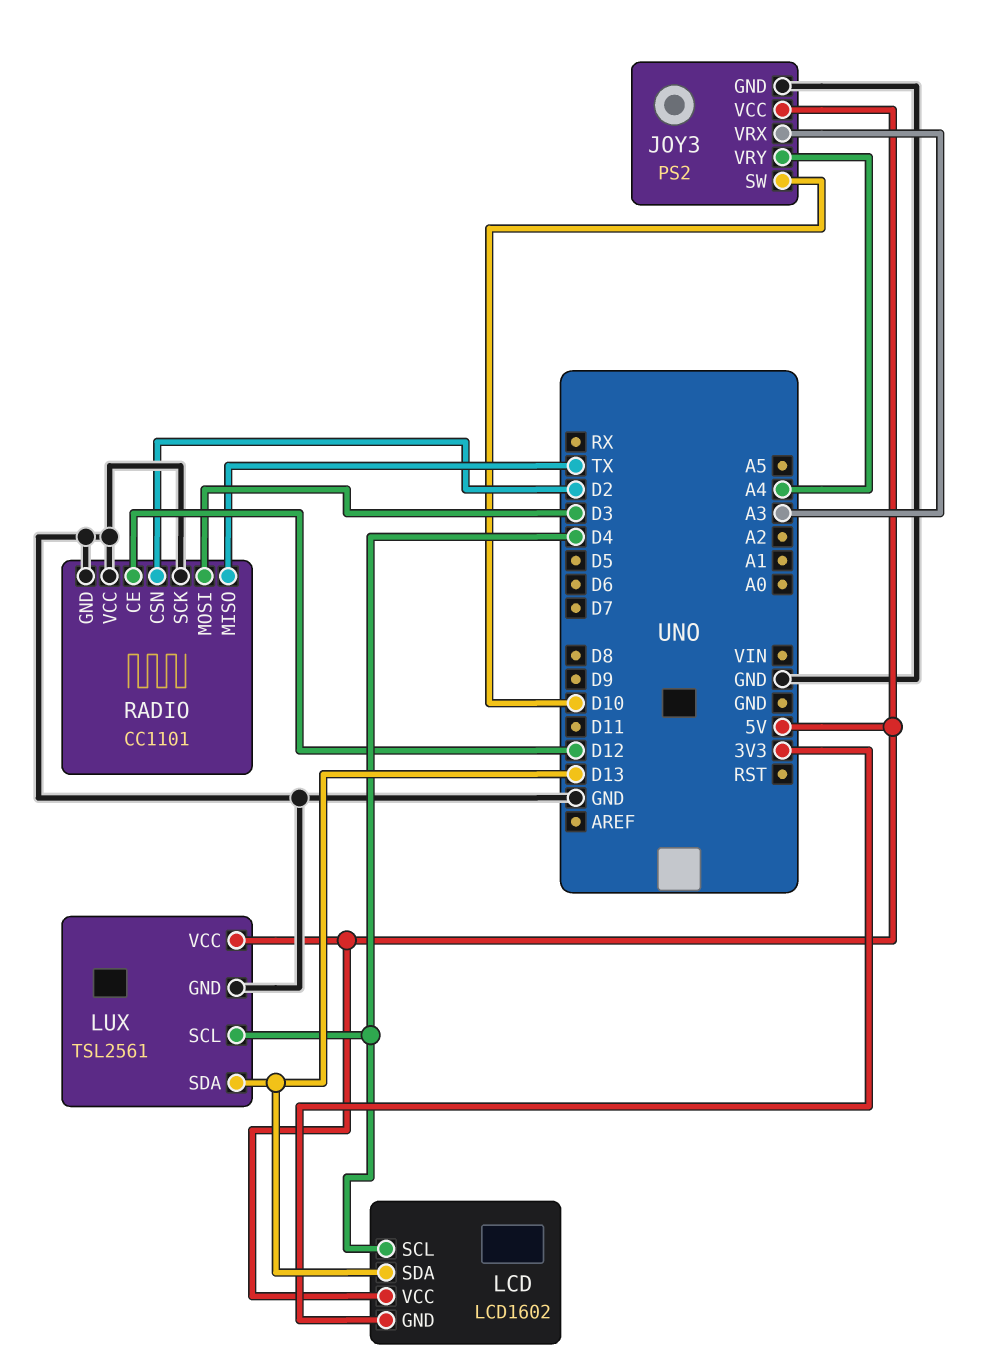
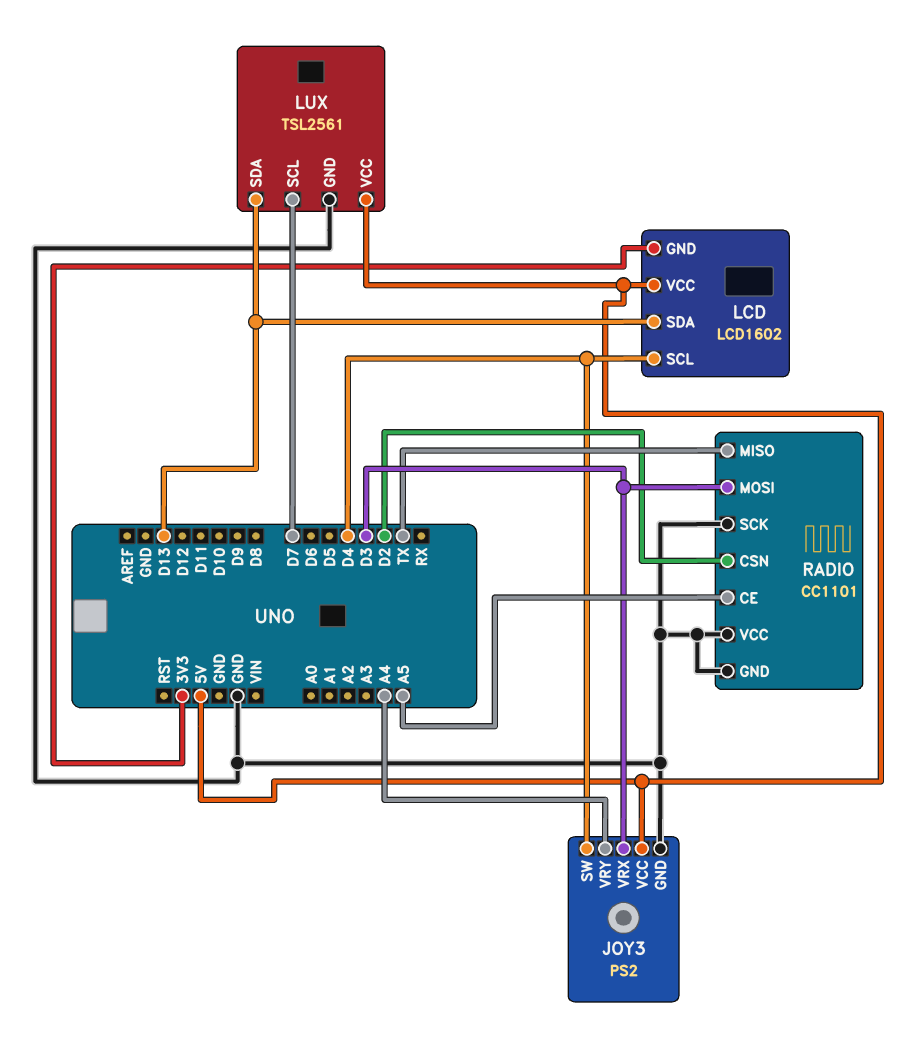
JOY3 pin SW: D10 -> D4
JOY3 pin VRX: A3 -> D3
LUX pin SCL: D4 -> D7
RADIO pin CE: D12 -> A5

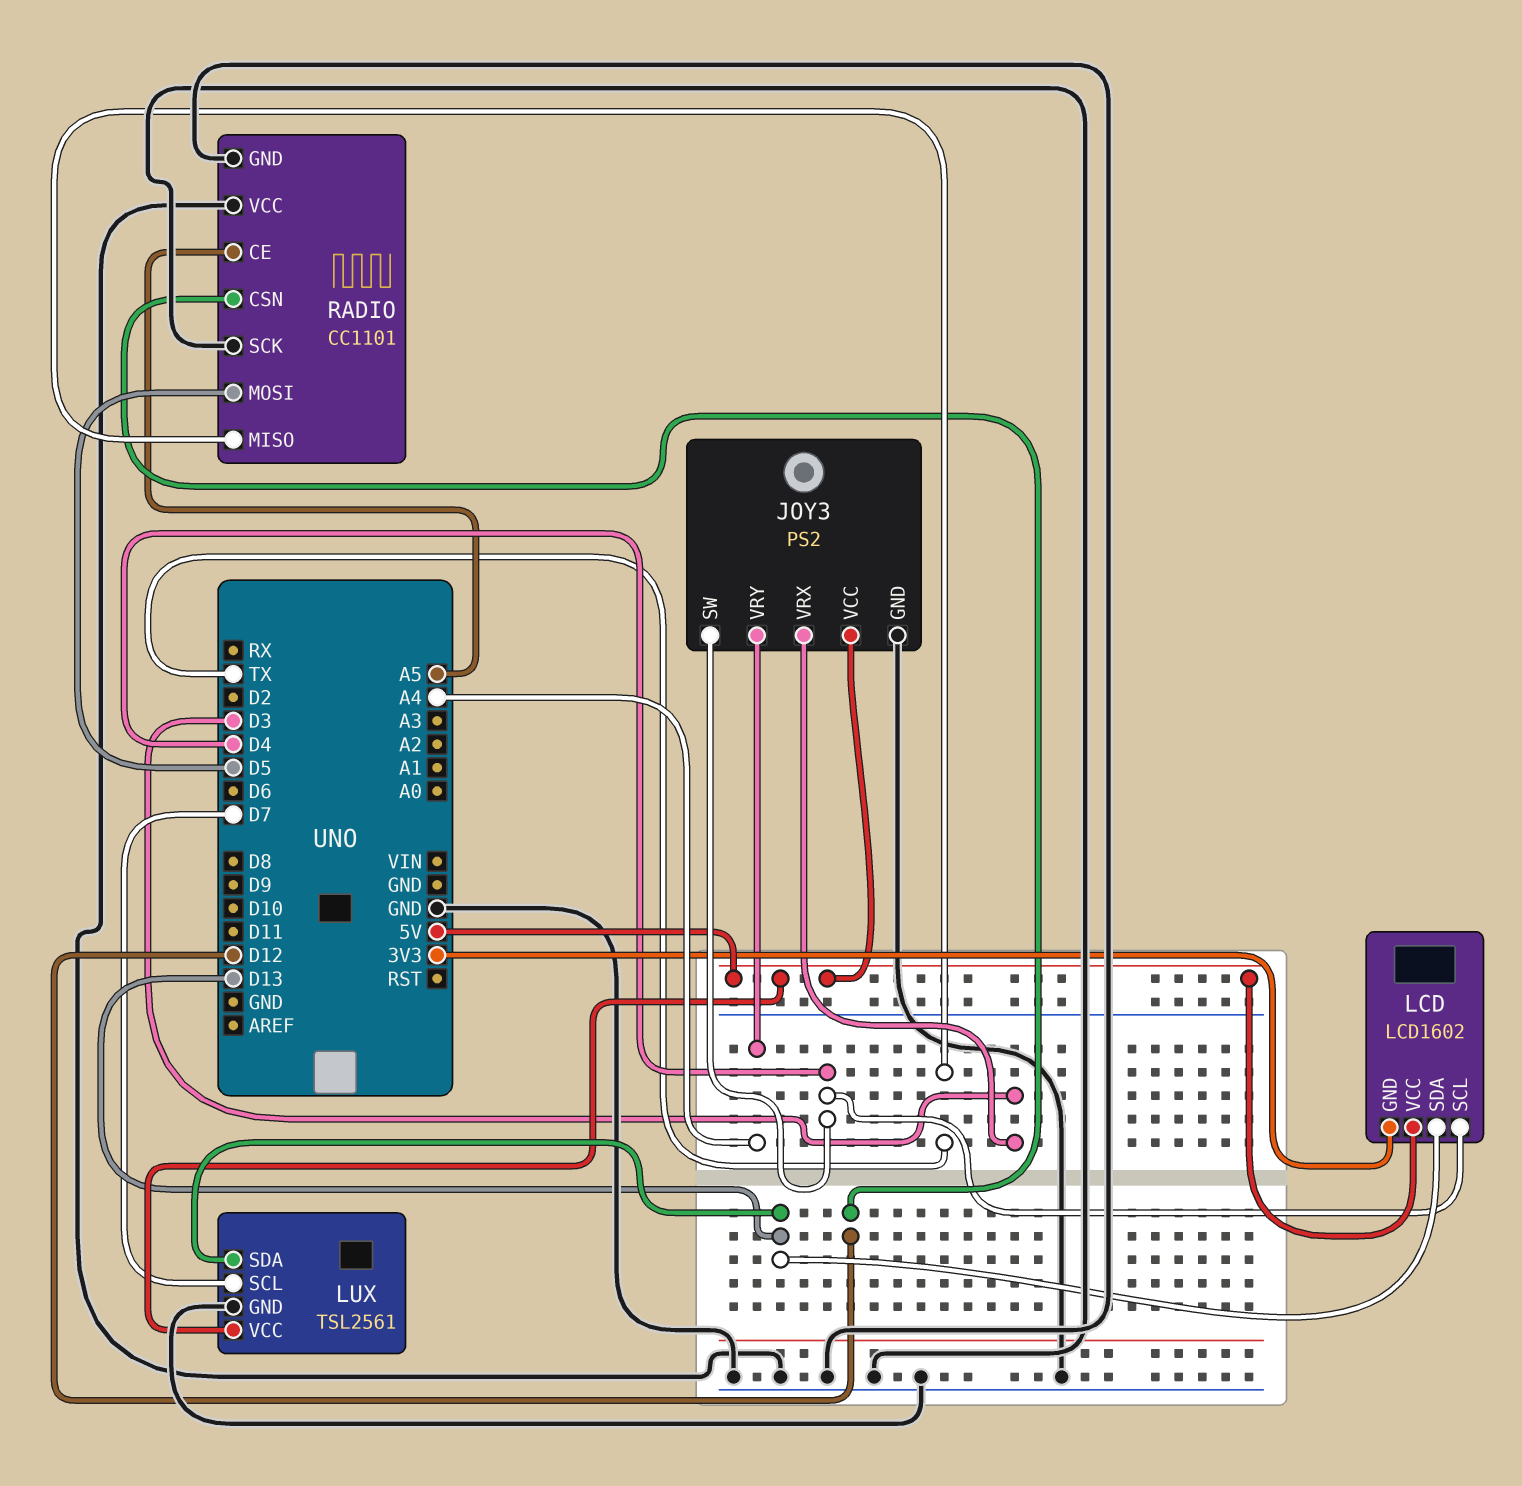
RADIO pin CSN: D2 -> D12
RADIO pin MOSI: D3 -> D5

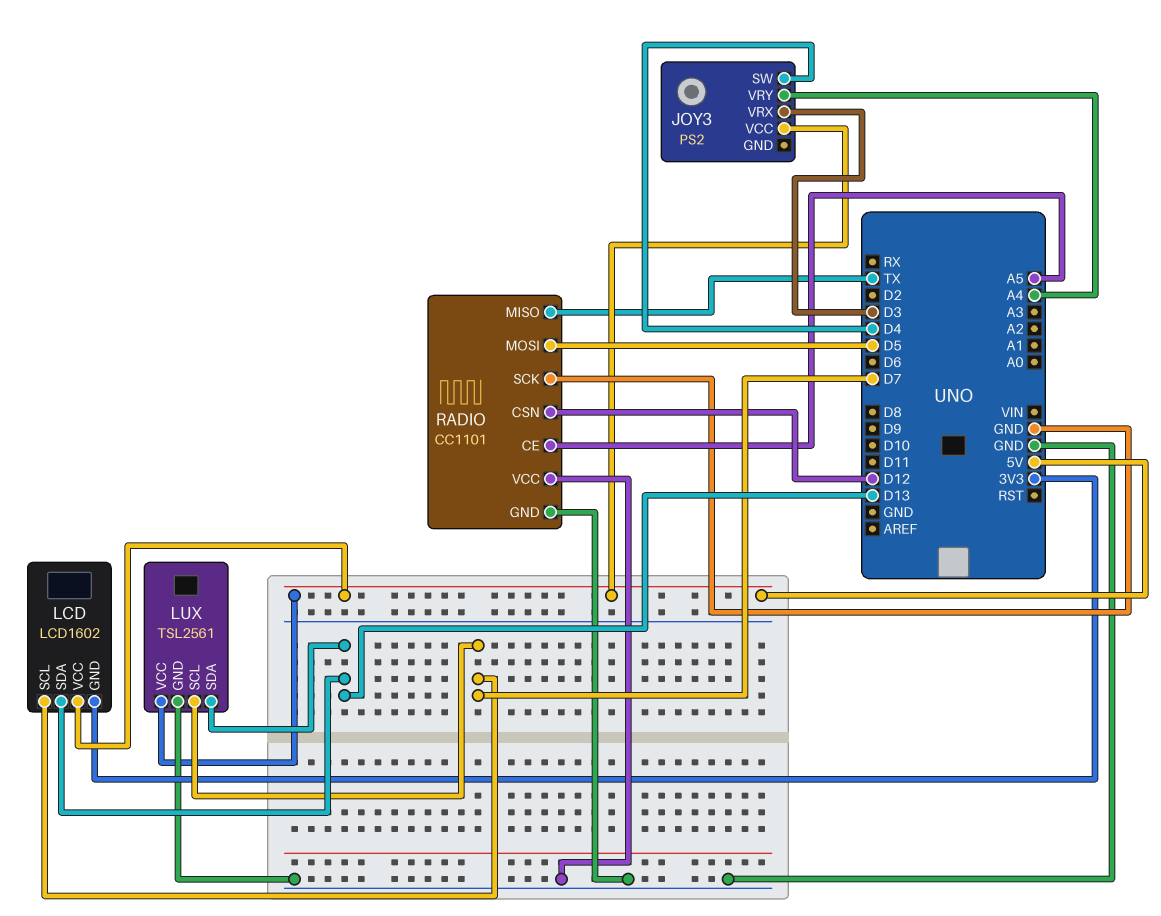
JOY3 pin GND: GND -> none
LCD pin SCL: D4 -> D7

